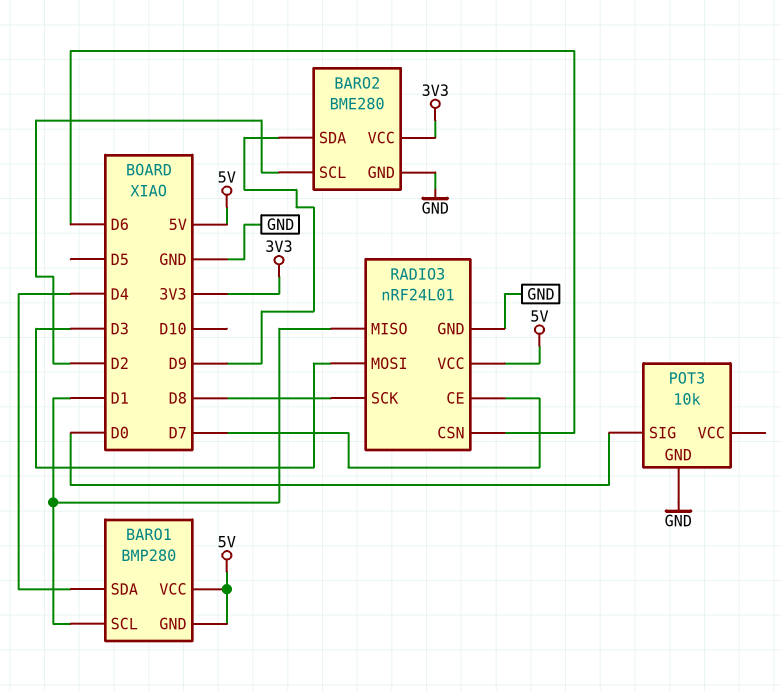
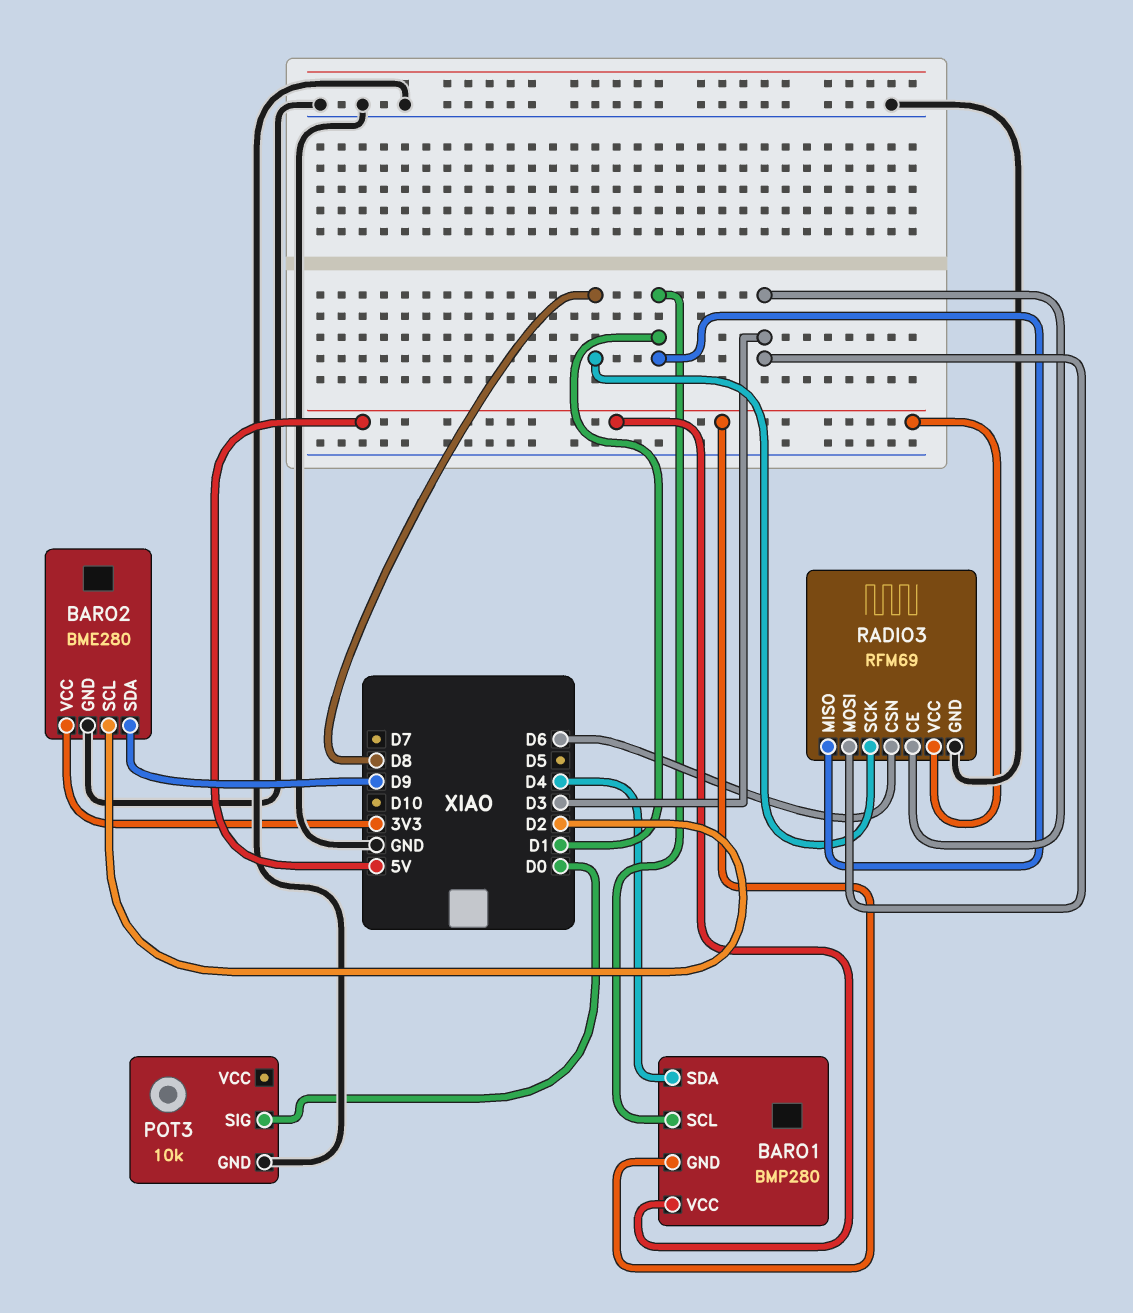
RADIO3: nRF24L01 -> RFM69
RADIO3 pin CE: D7 -> D3

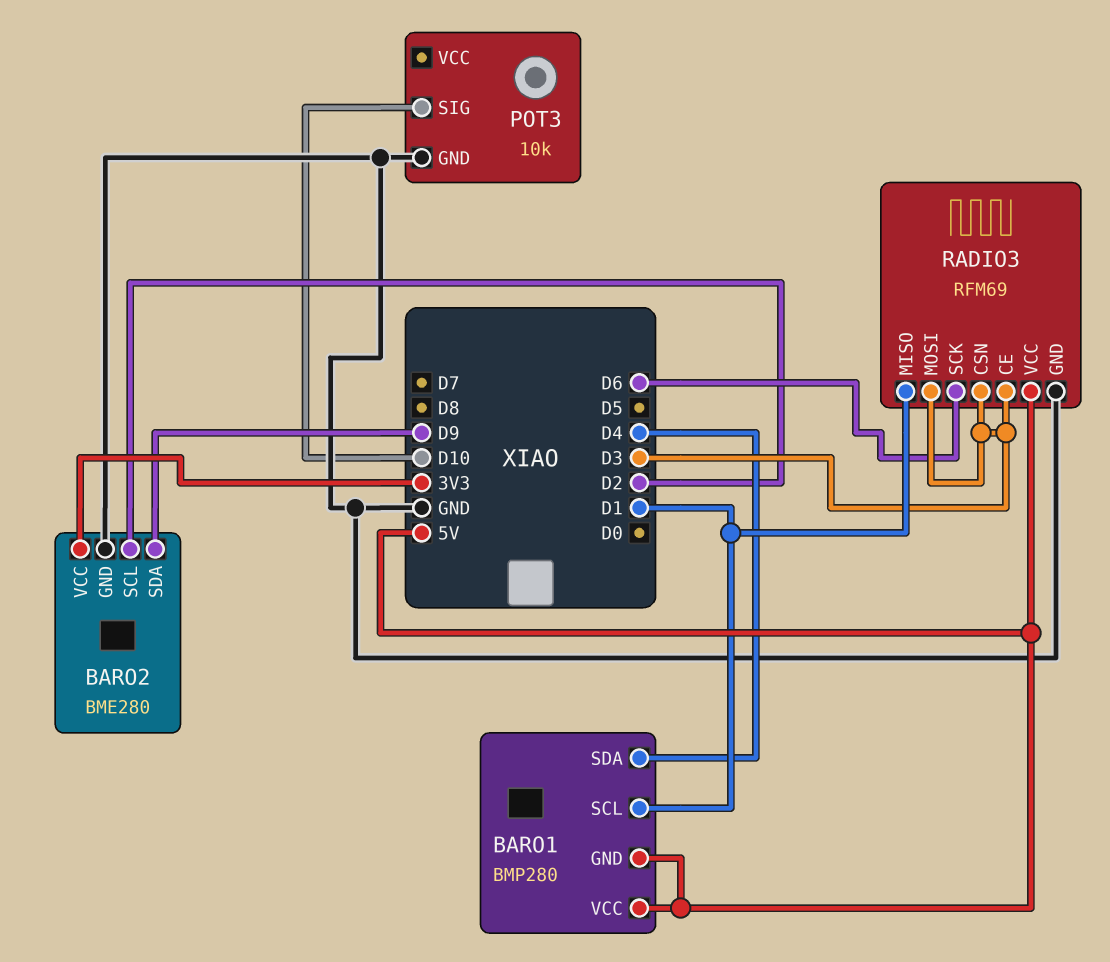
POT3 pin SIG: D0 -> D10
RADIO3 pin CSN: D6 -> D3
RADIO3 pin SCK: D8 -> D6

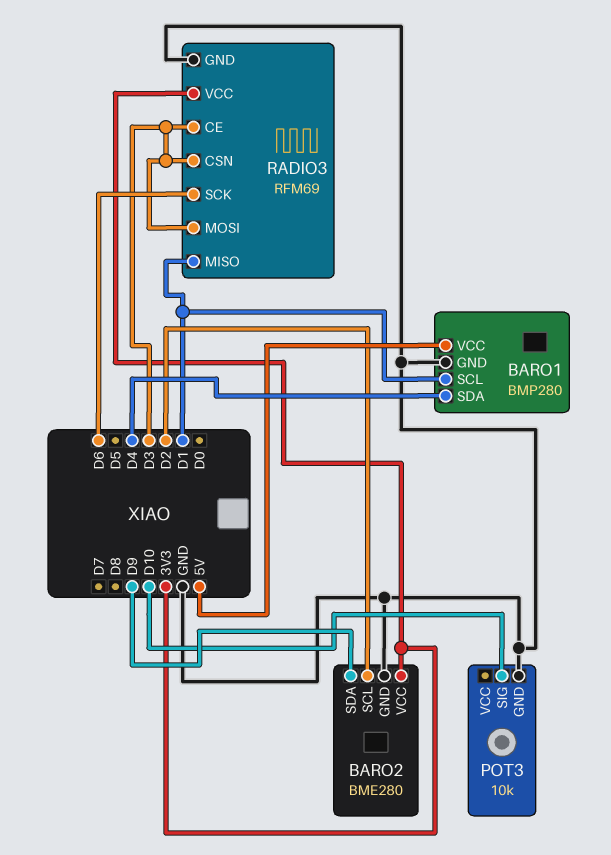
BARO1 pin GND: 5V -> GND
RADIO3 pin VCC: 5V -> 3V3

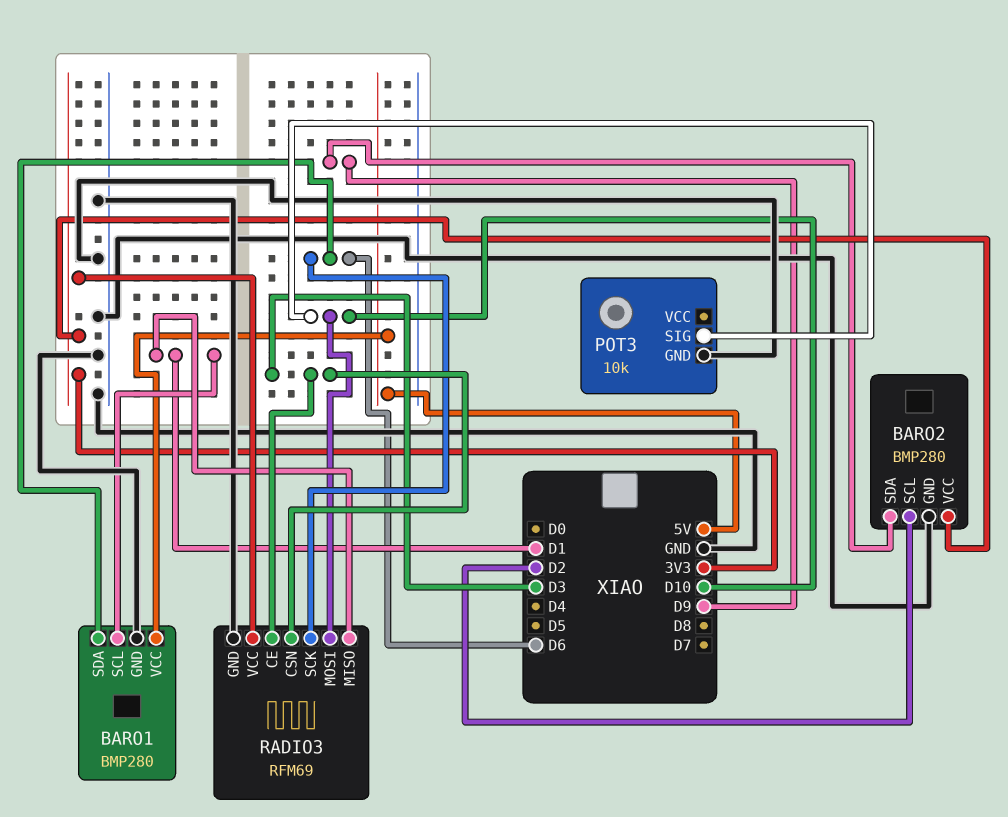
BARO1 pin SDA: D4 -> D6
BARO2: BME280 -> BMP280
RADIO3 pin MOSI: D3 -> D10

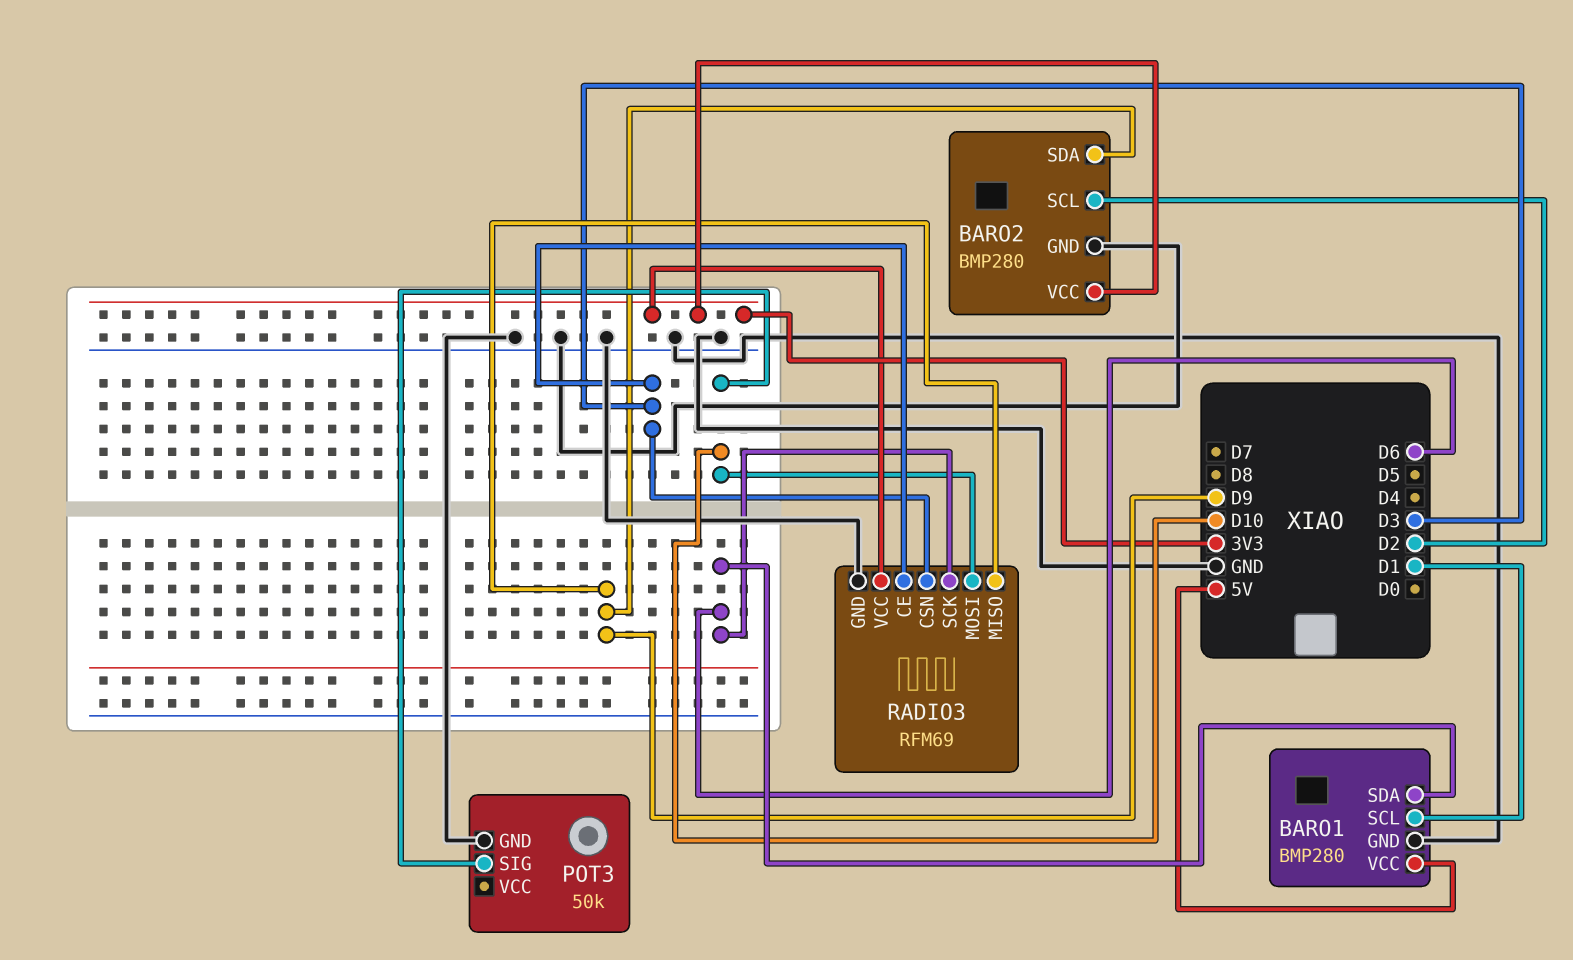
POT3: 10k -> 50k
RADIO3 pin MISO: D1 -> D9

